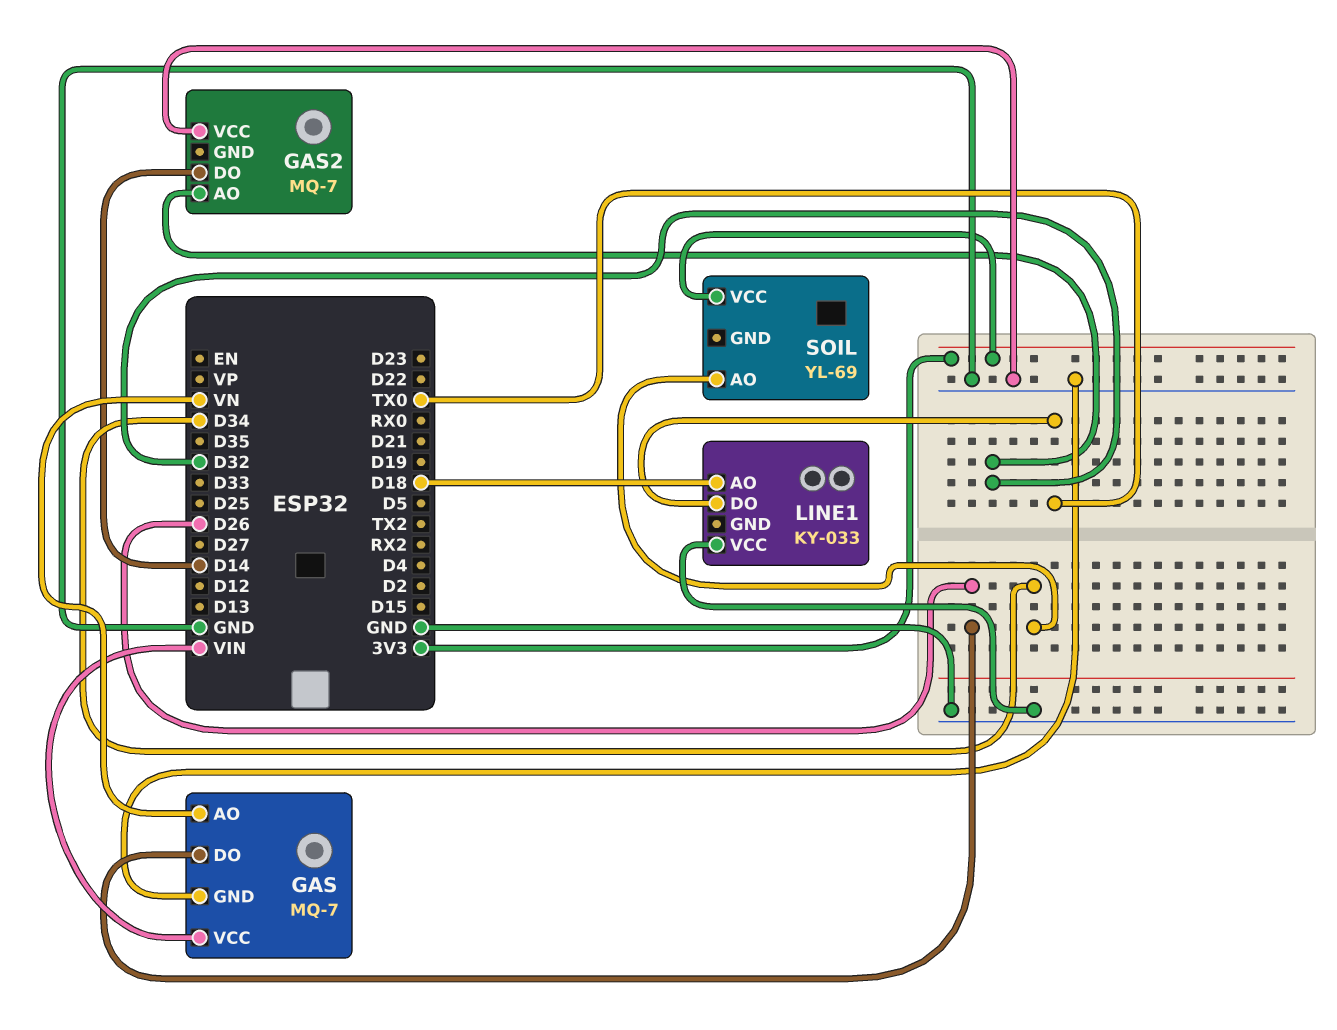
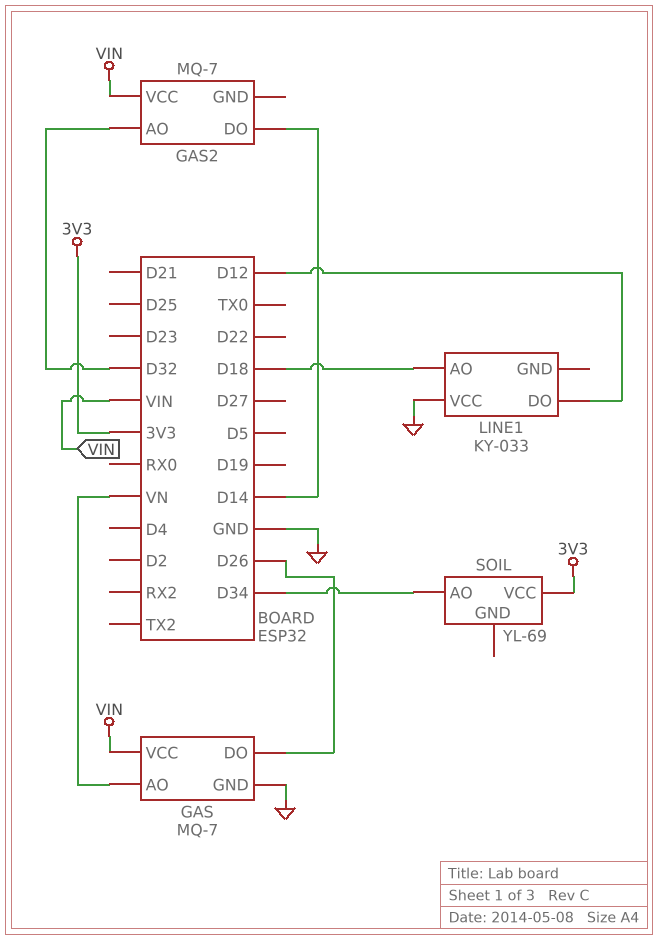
GAS2 pin VCC: GND -> VIN
LINE1 pin DO: TX0 -> D12

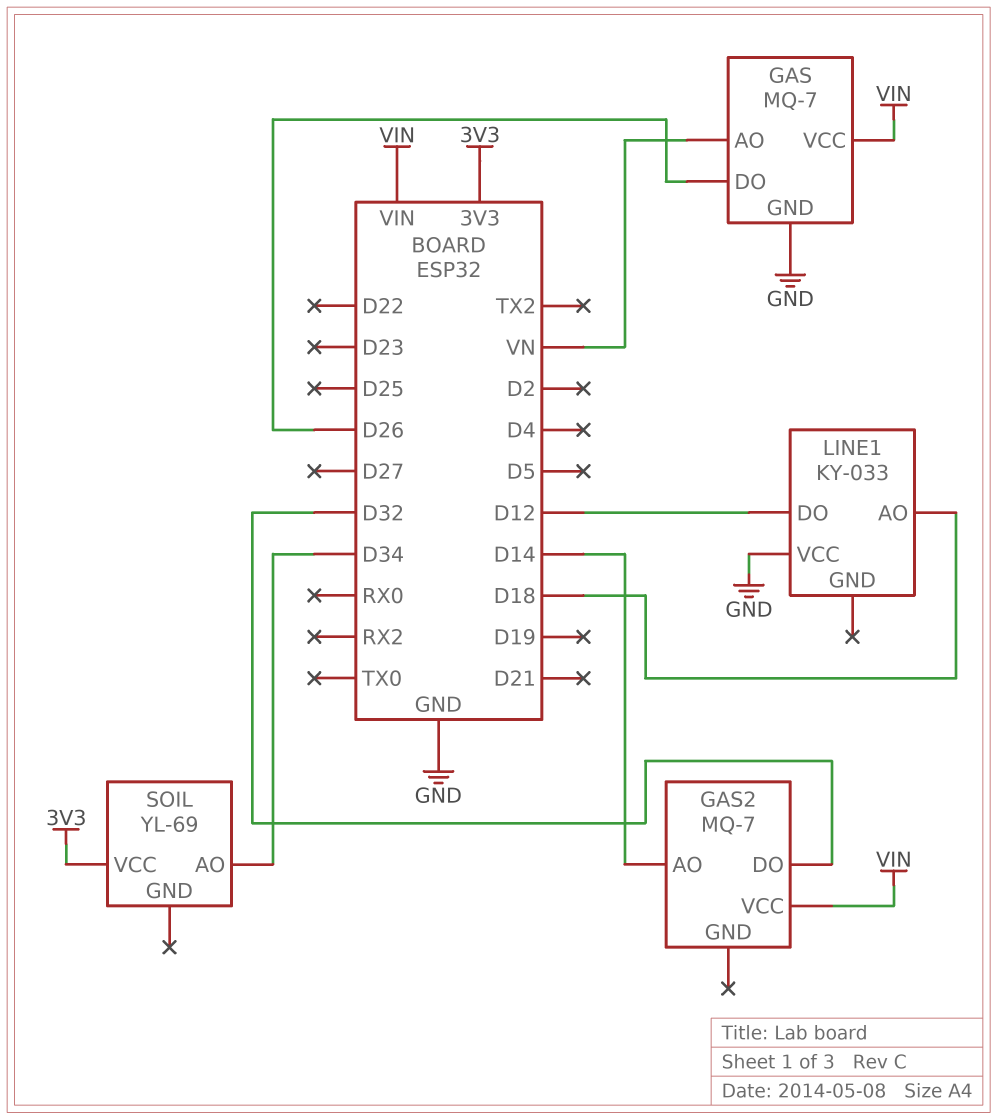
GAS2 pin AO: D32 -> D14
GAS2 pin DO: D14 -> D32

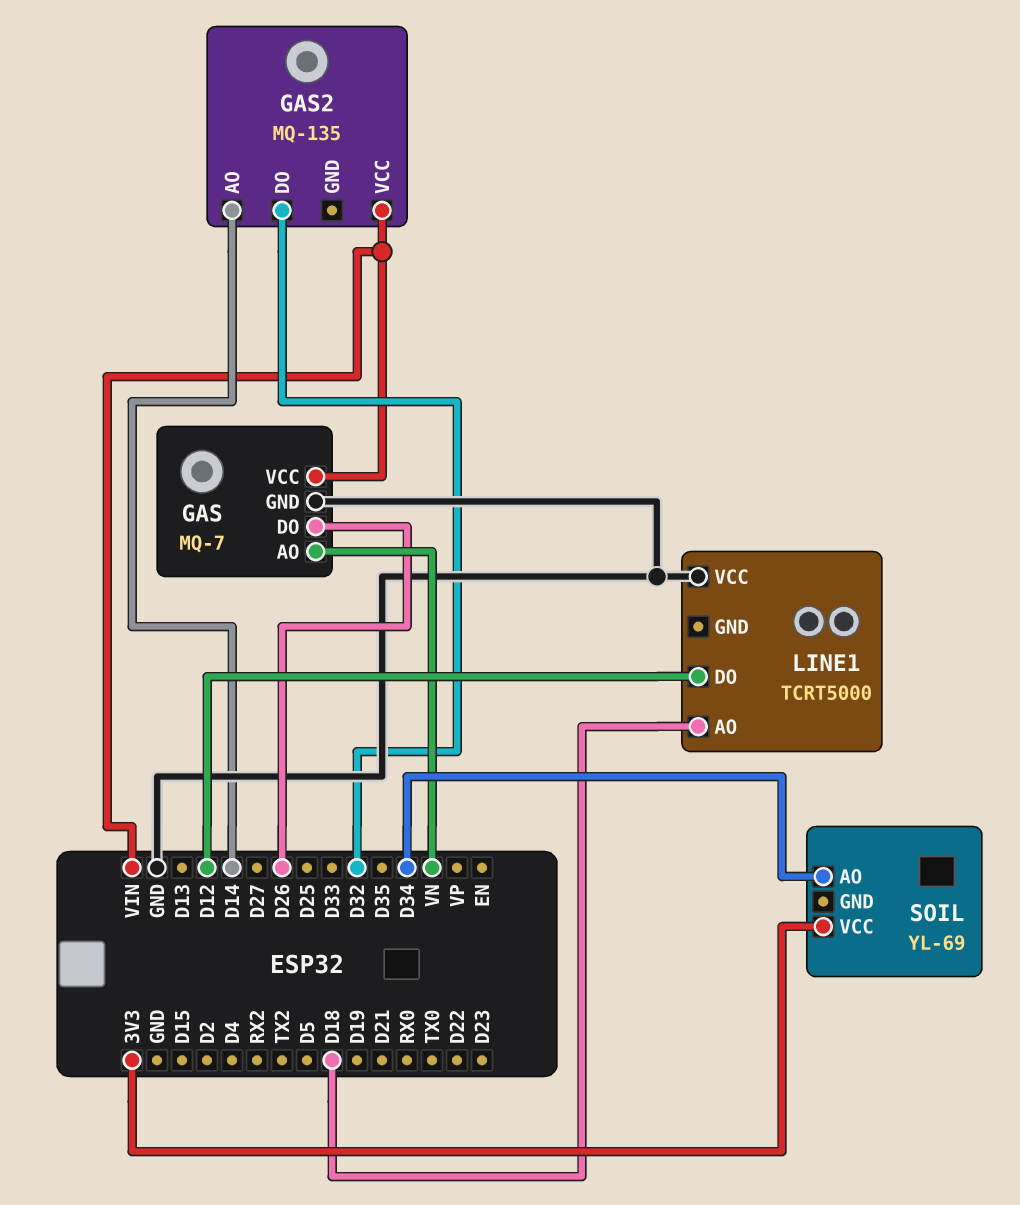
GAS2: MQ-7 -> MQ-135
LINE1: KY-033 -> TCRT5000

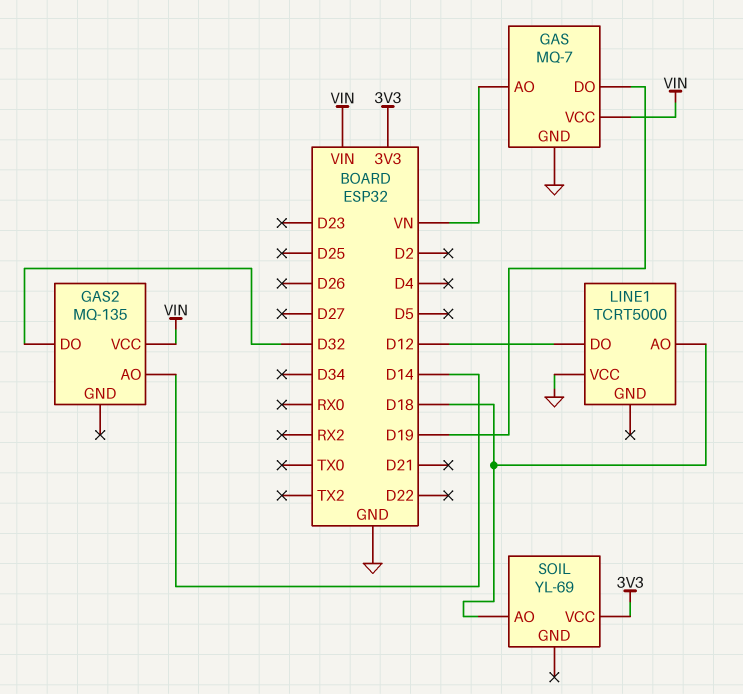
GAS pin DO: D26 -> D19
SOIL pin AO: D34 -> D18

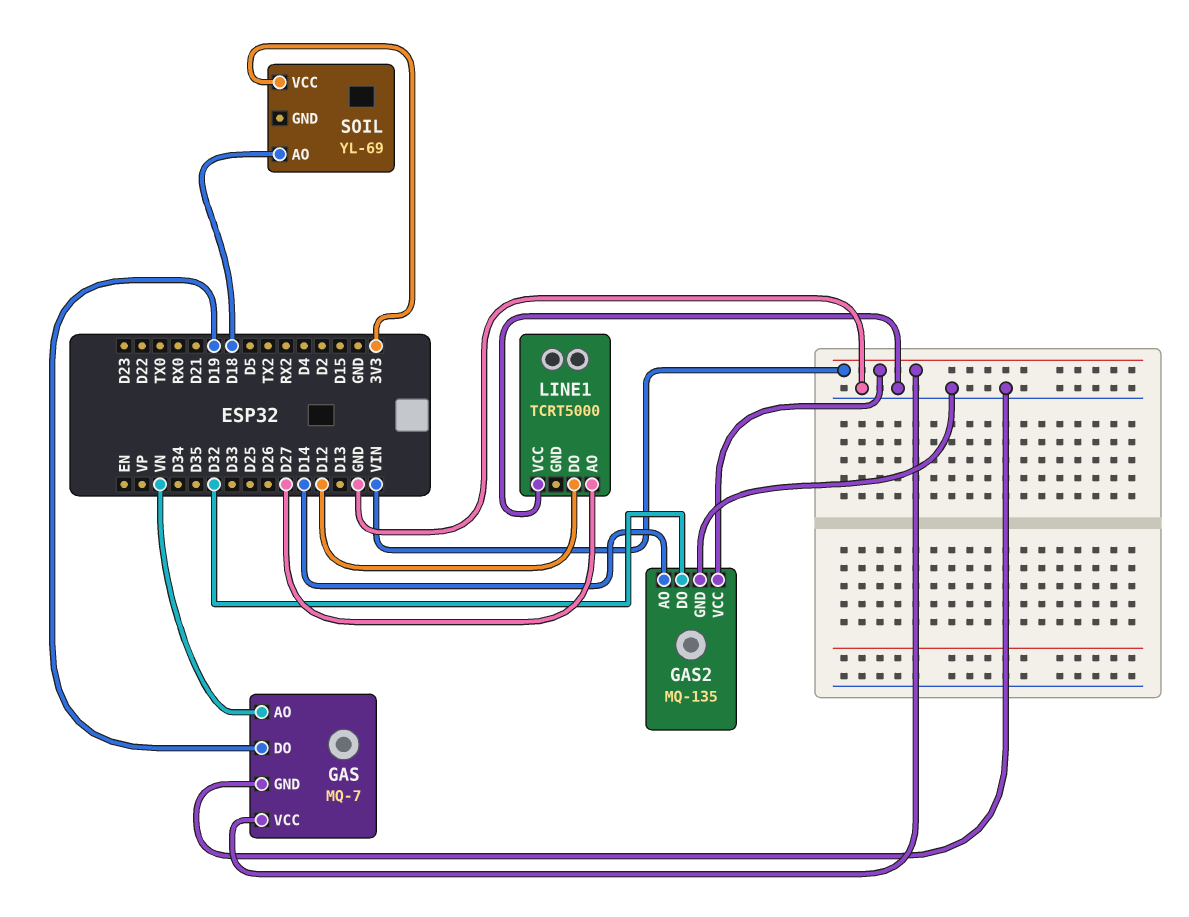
GAS2 pin GND: none -> GND
LINE1 pin AO: D18 -> D27

